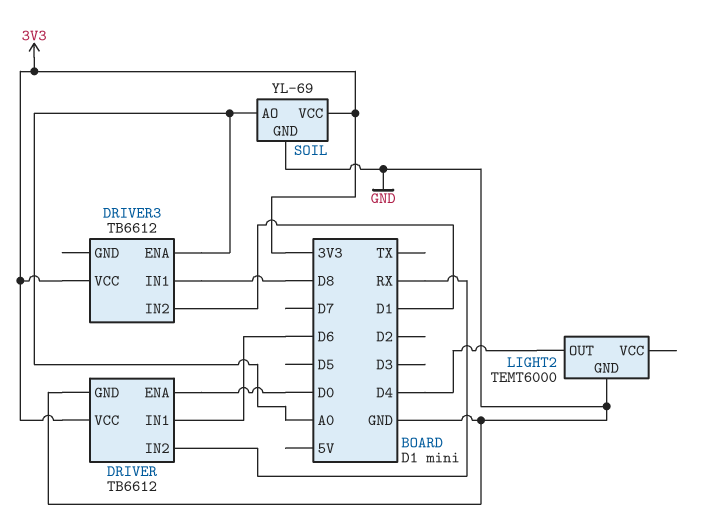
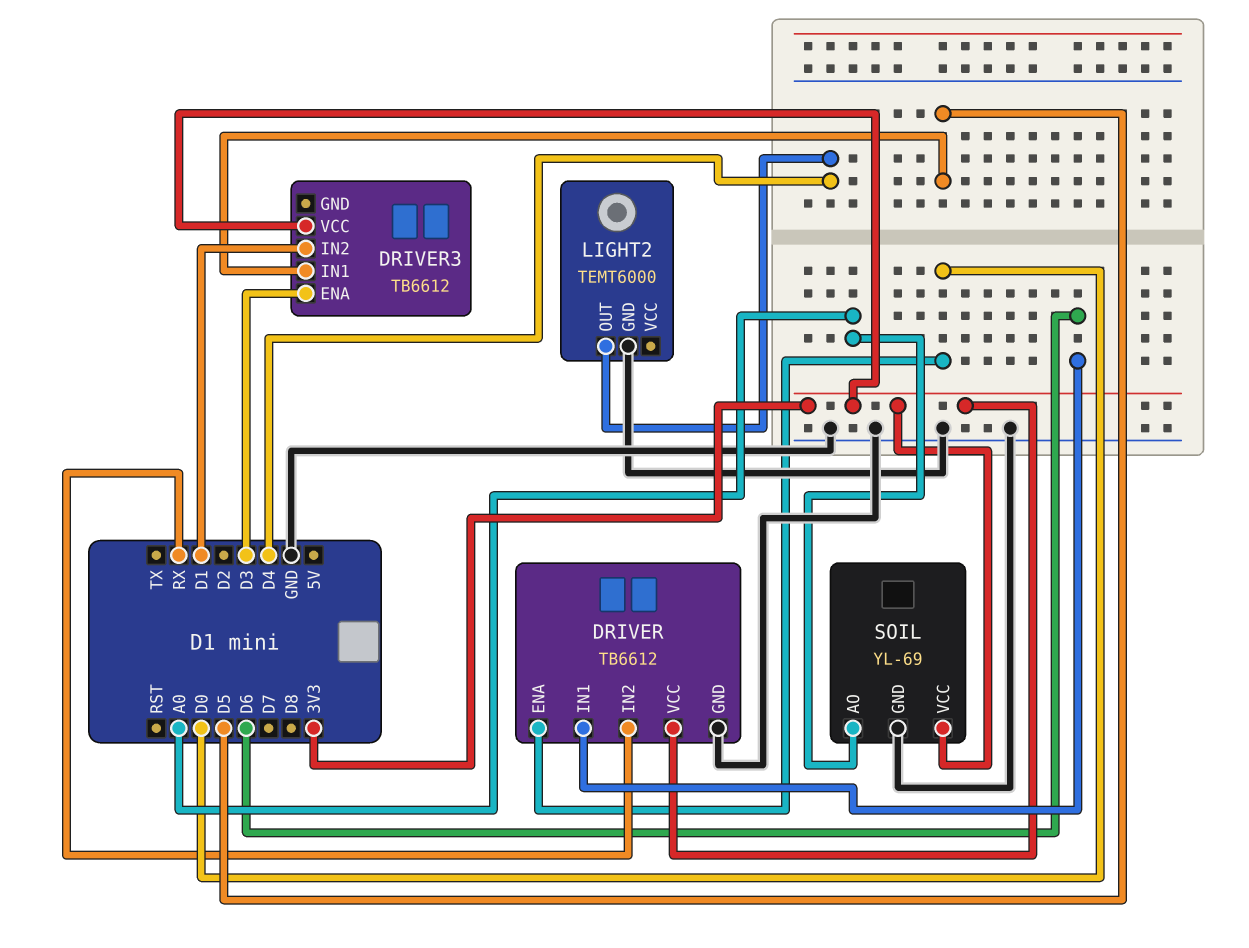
DRIVER3 pin ENA: A0 -> D3
DRIVER3 pin IN1: D8 -> D5

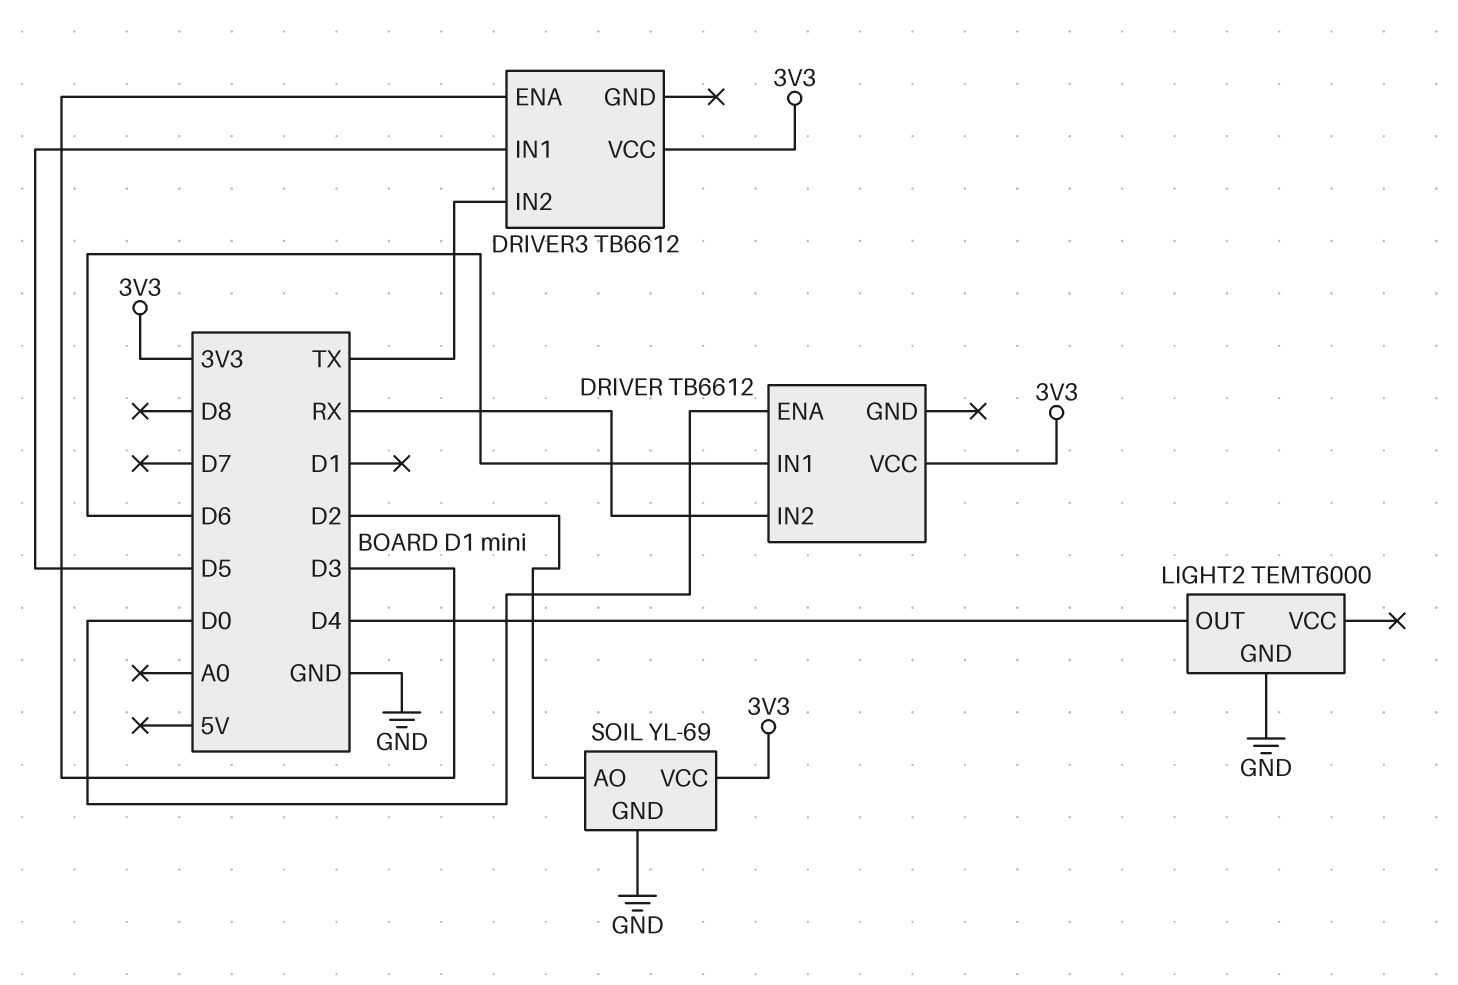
DRIVER pin GND: GND -> none
DRIVER3 pin IN2: D1 -> TX
SOIL pin AO: A0 -> D2

